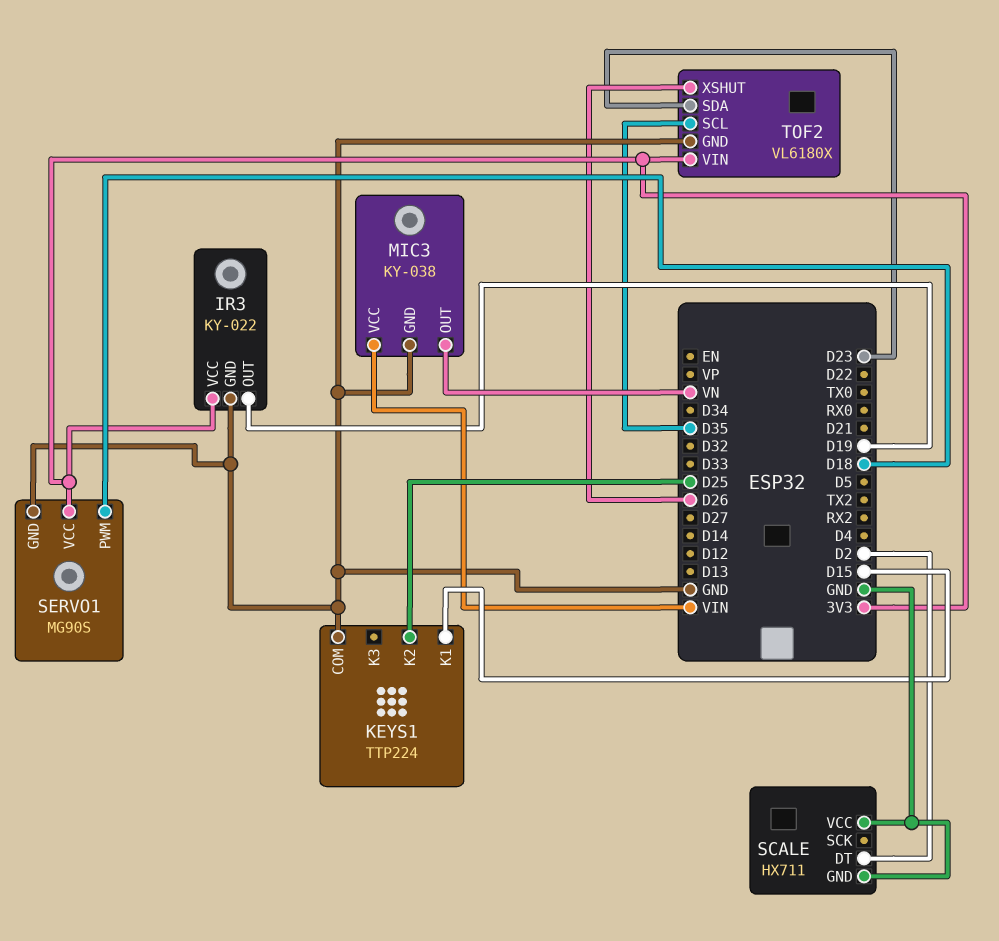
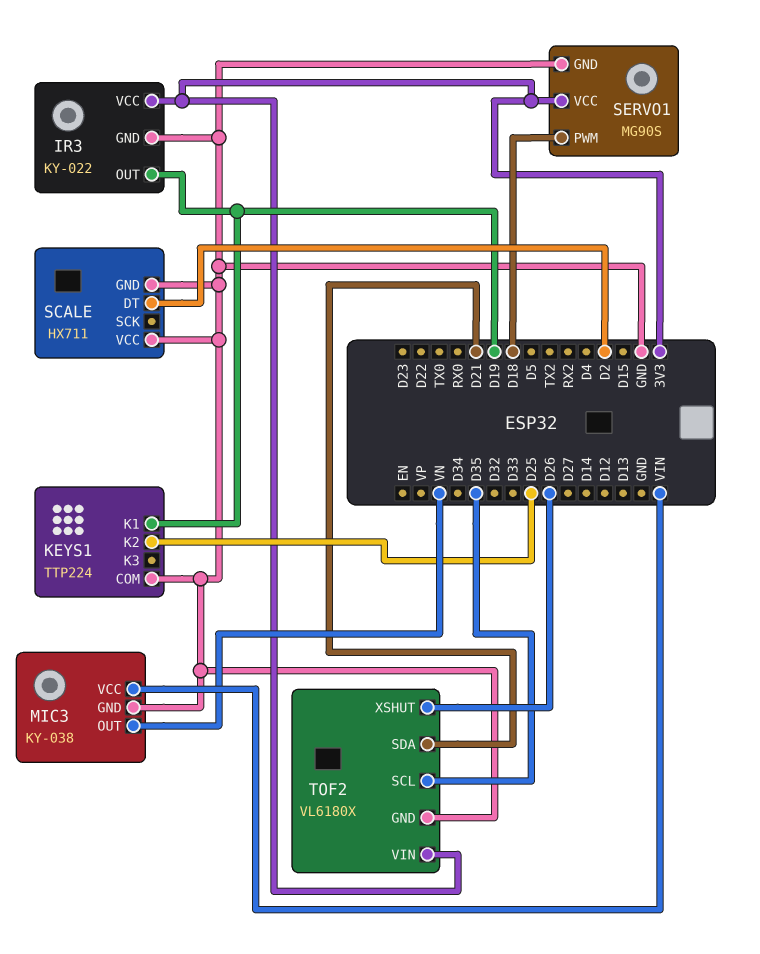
KEYS1 pin K1: D15 -> D19
TOF2 pin SDA: D23 -> D21

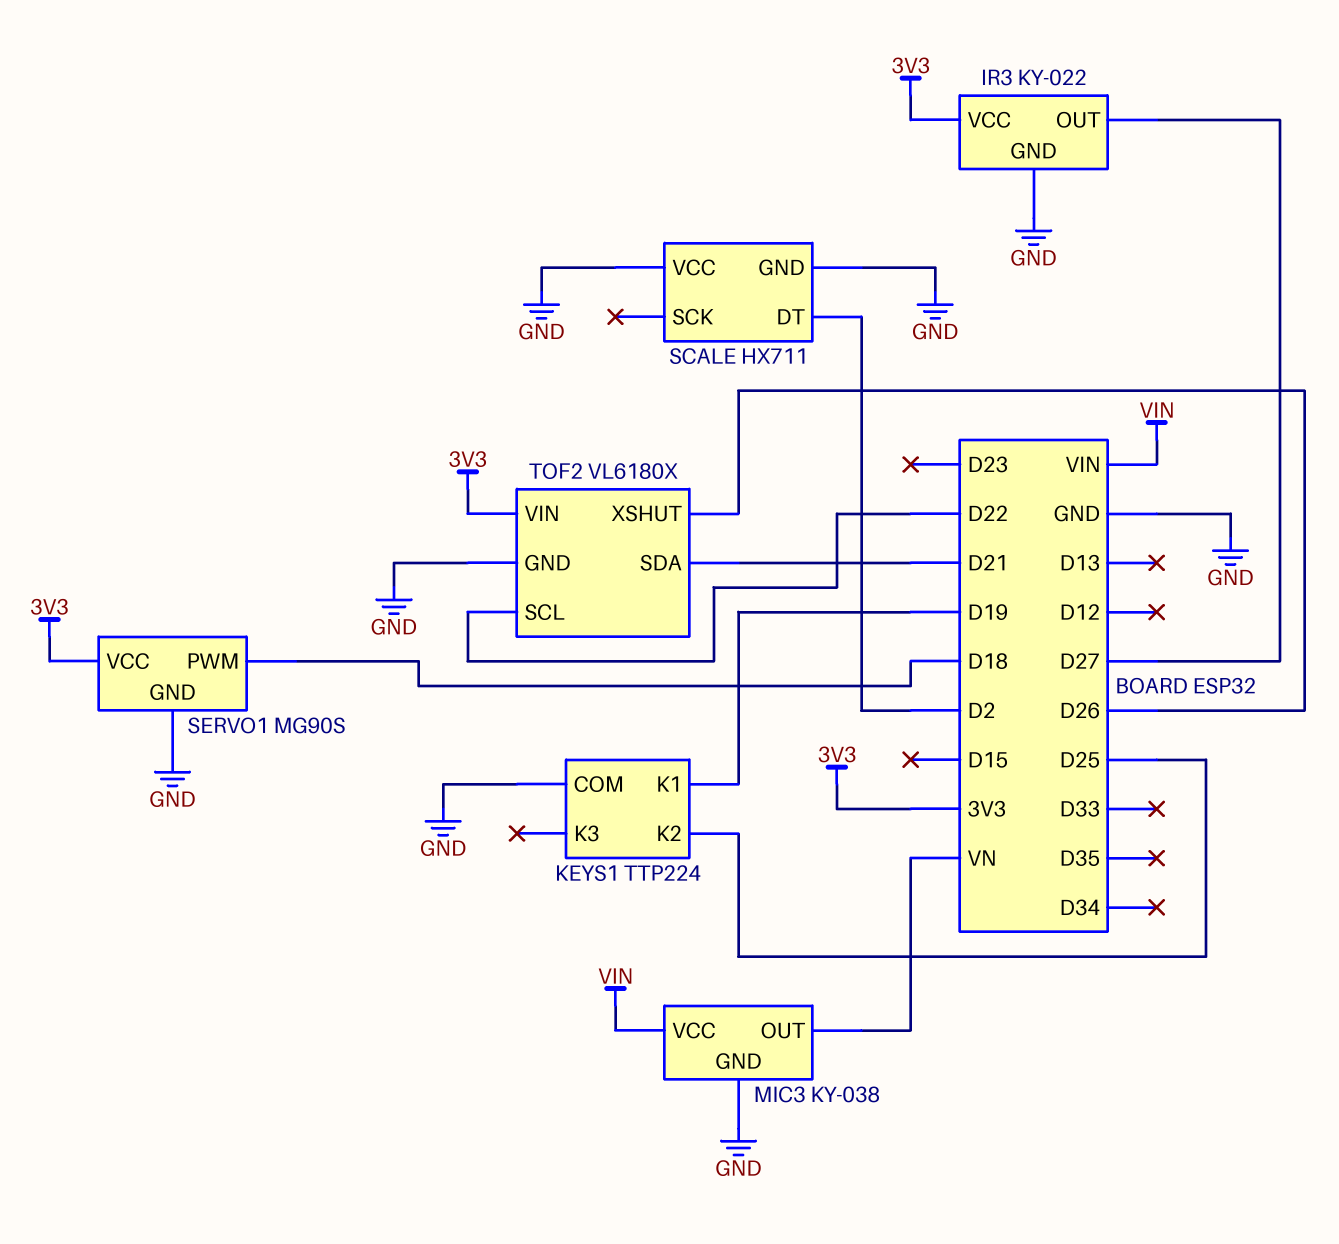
IR3 pin OUT: D19 -> D27
TOF2 pin SCL: D35 -> D22

